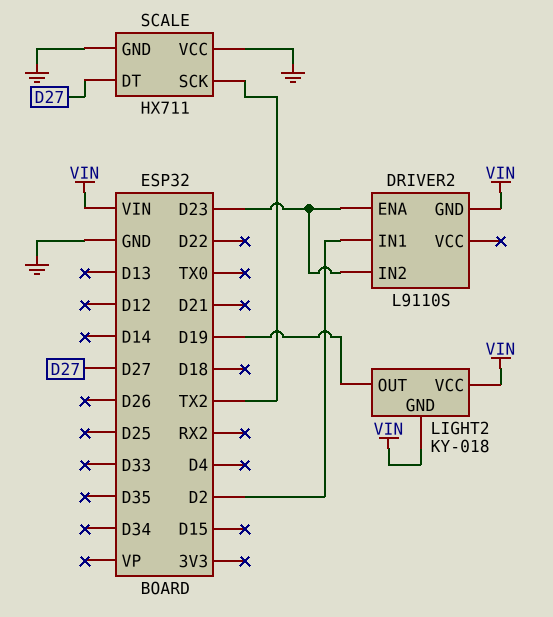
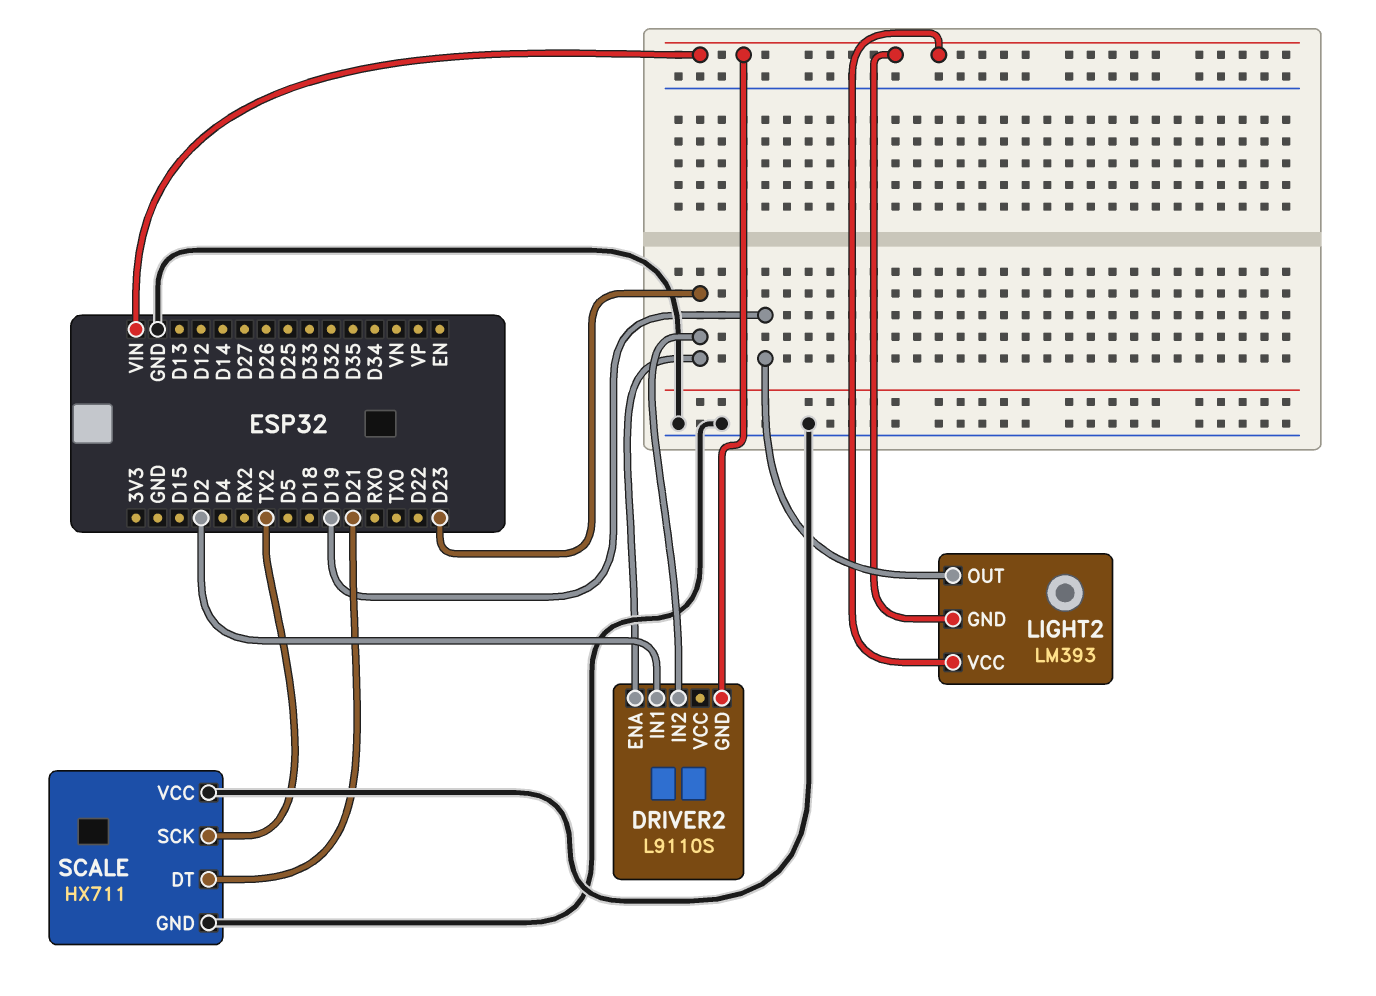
LIGHT2: KY-018 -> LM393
SCALE pin DT: D27 -> D21

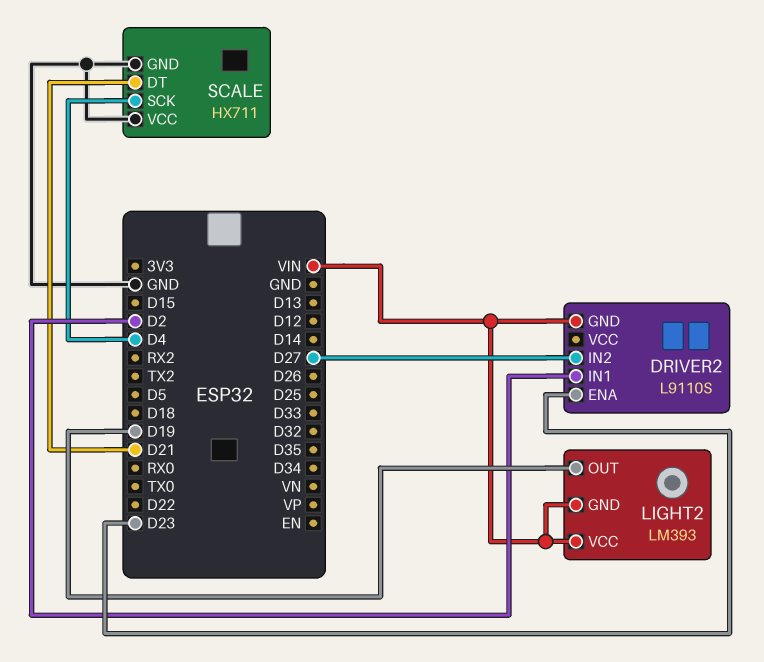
DRIVER2 pin IN2: D23 -> D27
SCALE pin SCK: TX2 -> D4

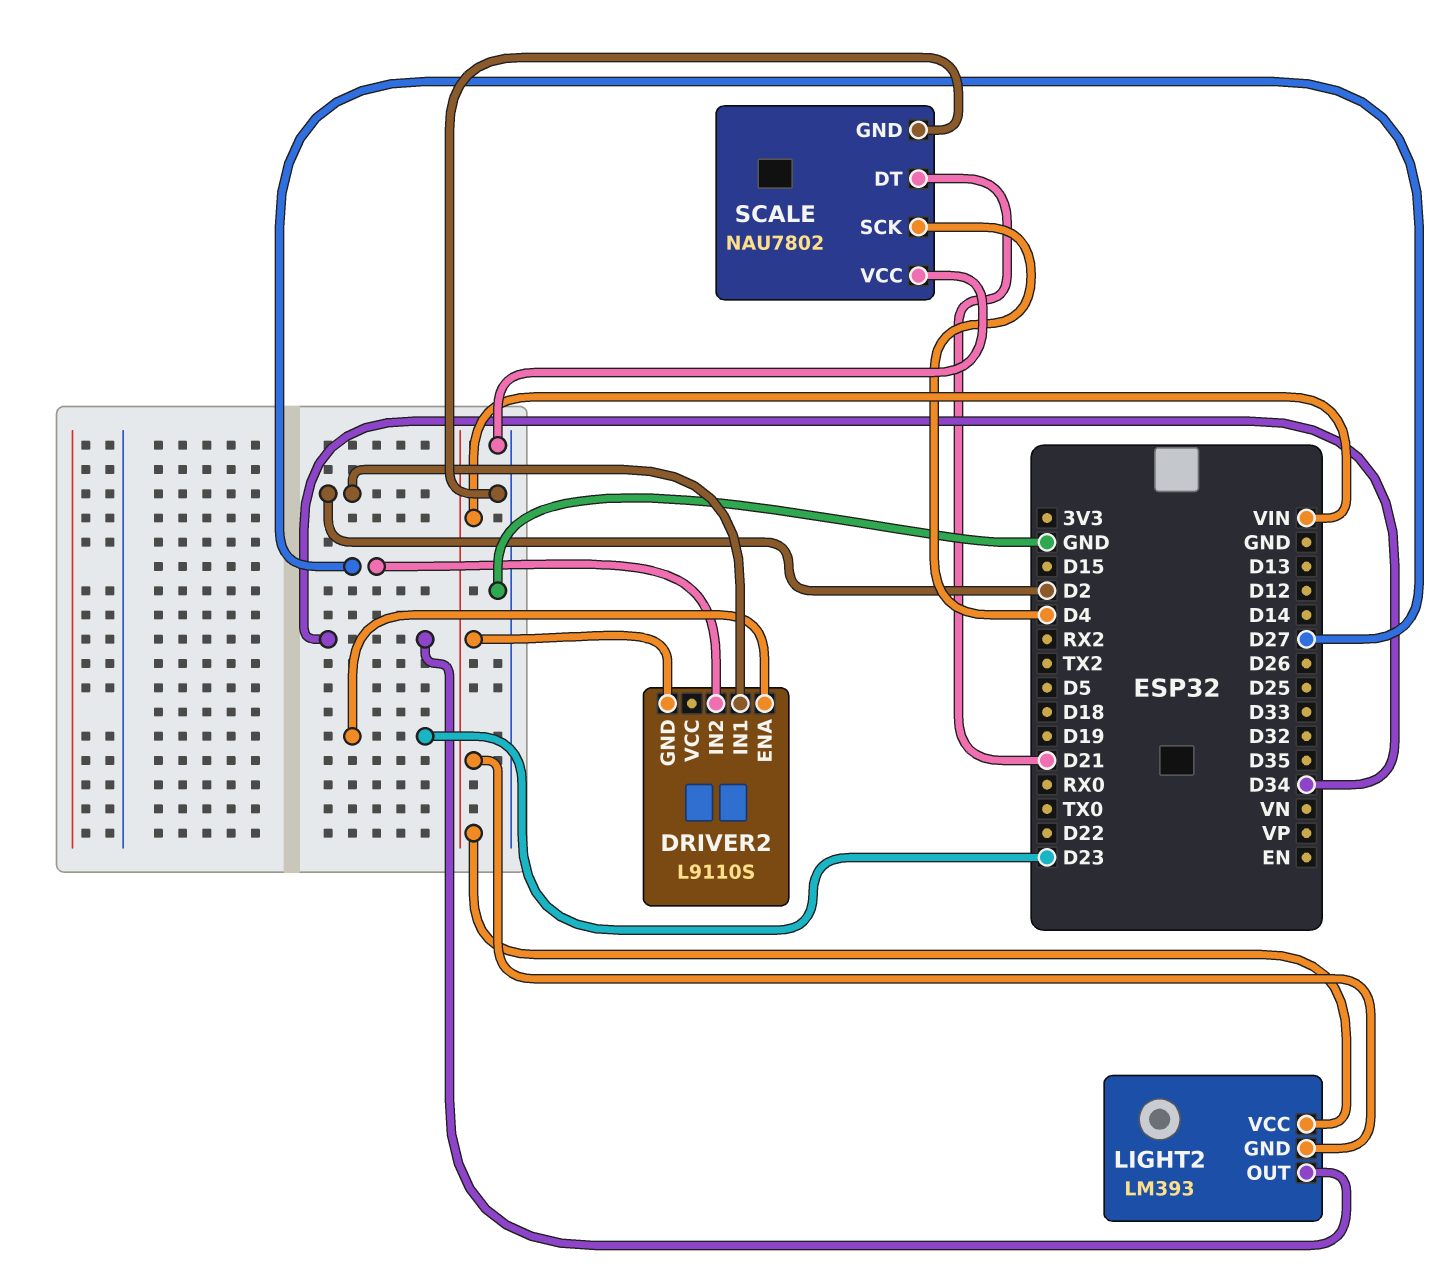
LIGHT2 pin OUT: D19 -> D34
SCALE: HX711 -> NAU7802

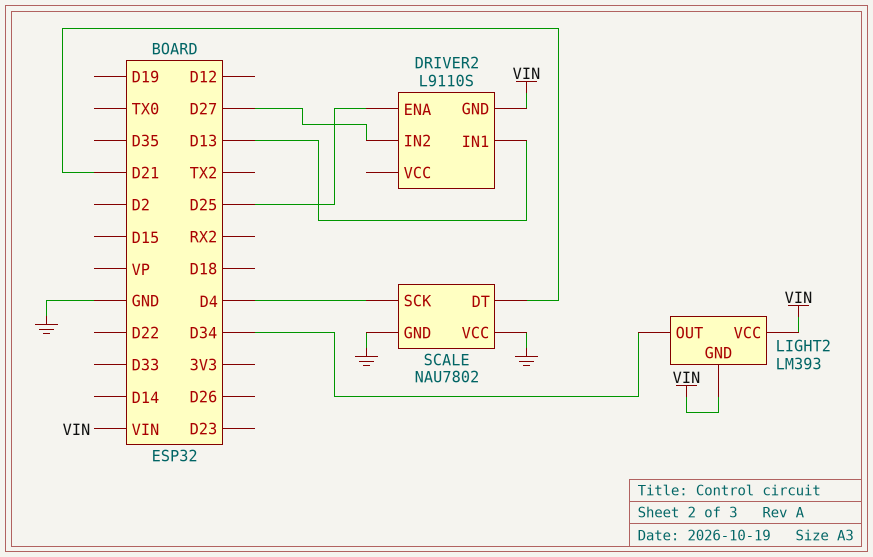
DRIVER2 pin ENA: D23 -> D25
DRIVER2 pin IN1: D2 -> D13

